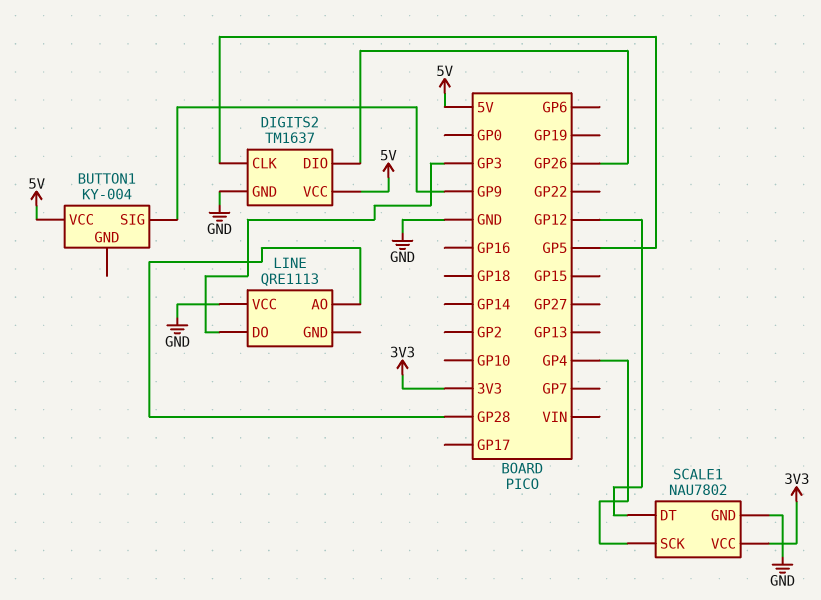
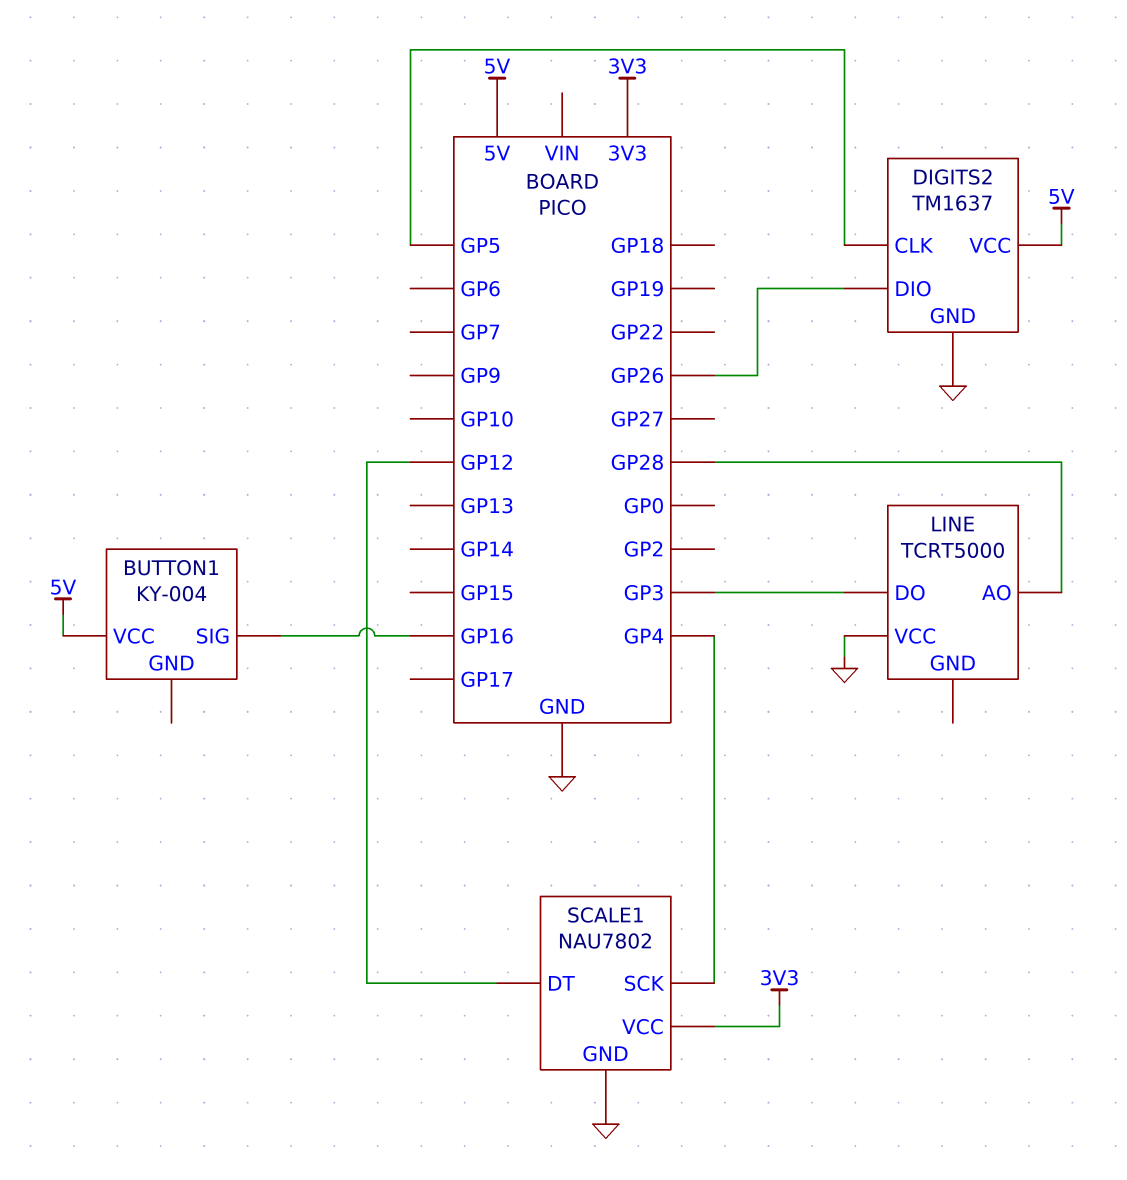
BUTTON1 pin SIG: GP9 -> GP16
LINE: QRE1113 -> TCRT5000

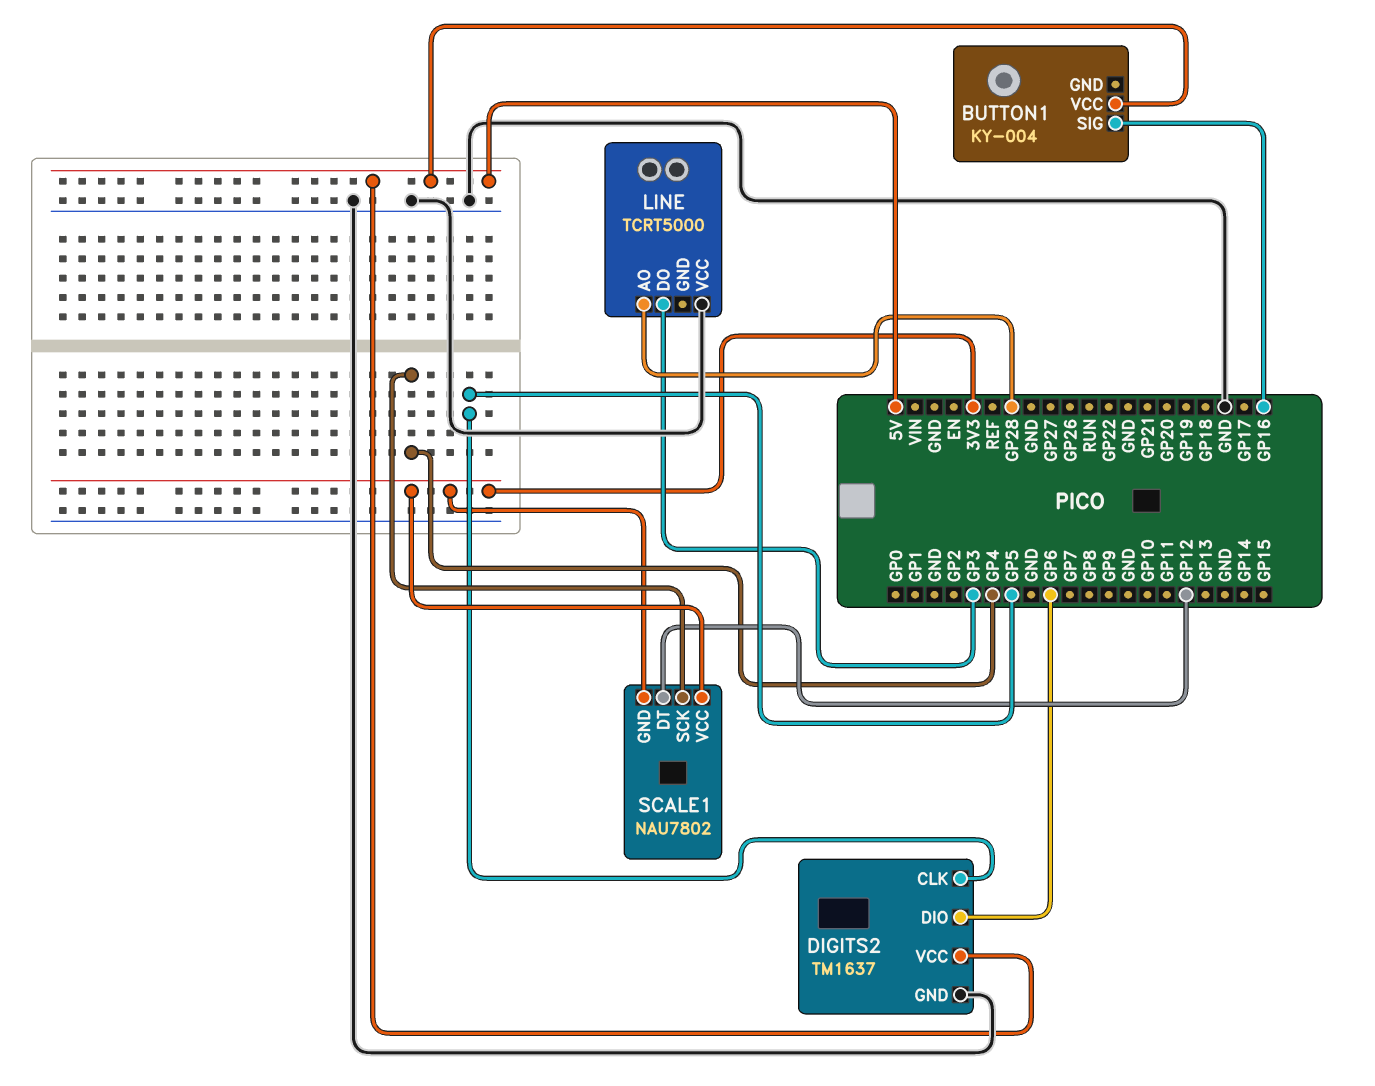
DIGITS2 pin DIO: GP26 -> GP6
SCALE1 pin GND: GND -> 3V3

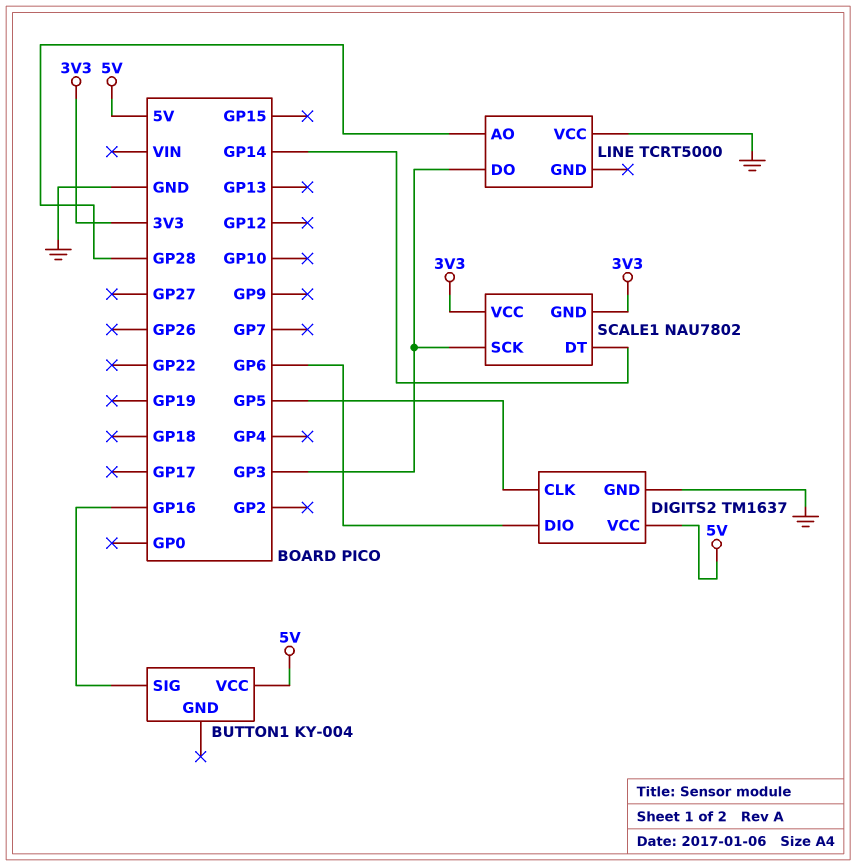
SCALE1 pin DT: GP12 -> GP14
SCALE1 pin SCK: GP4 -> GP3

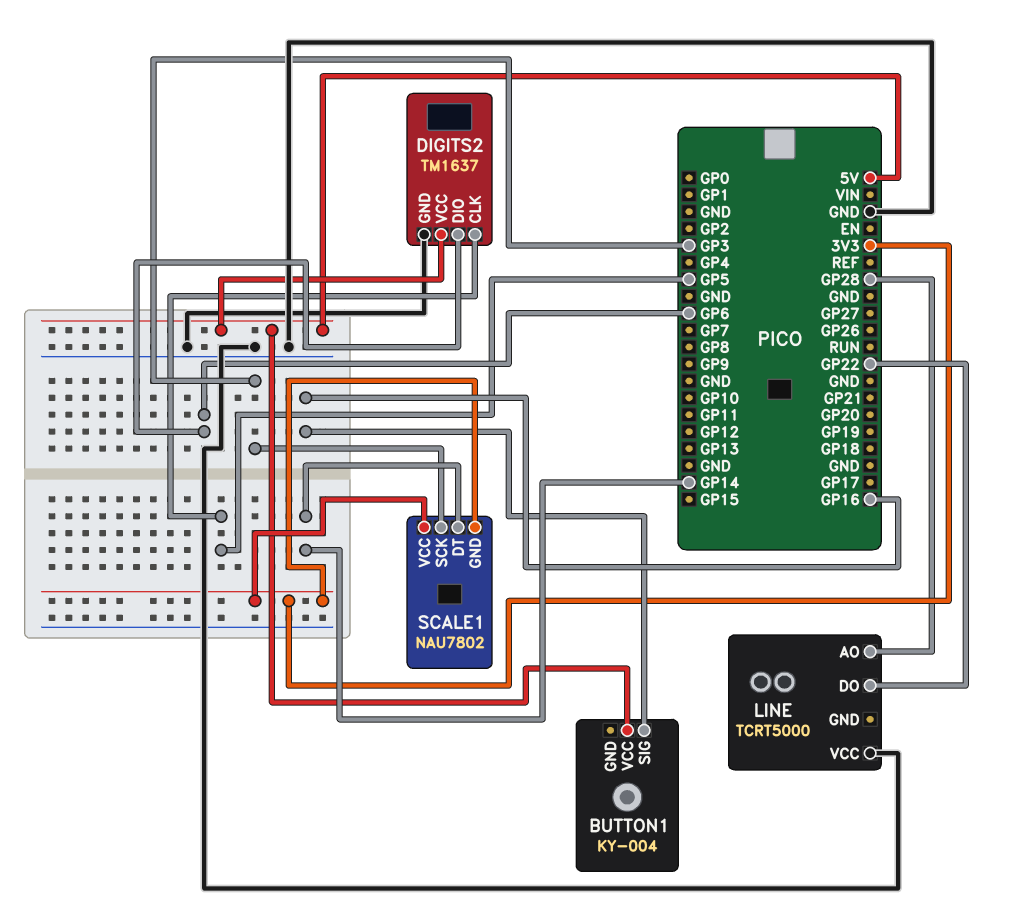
LINE pin DO: GP3 -> GP22

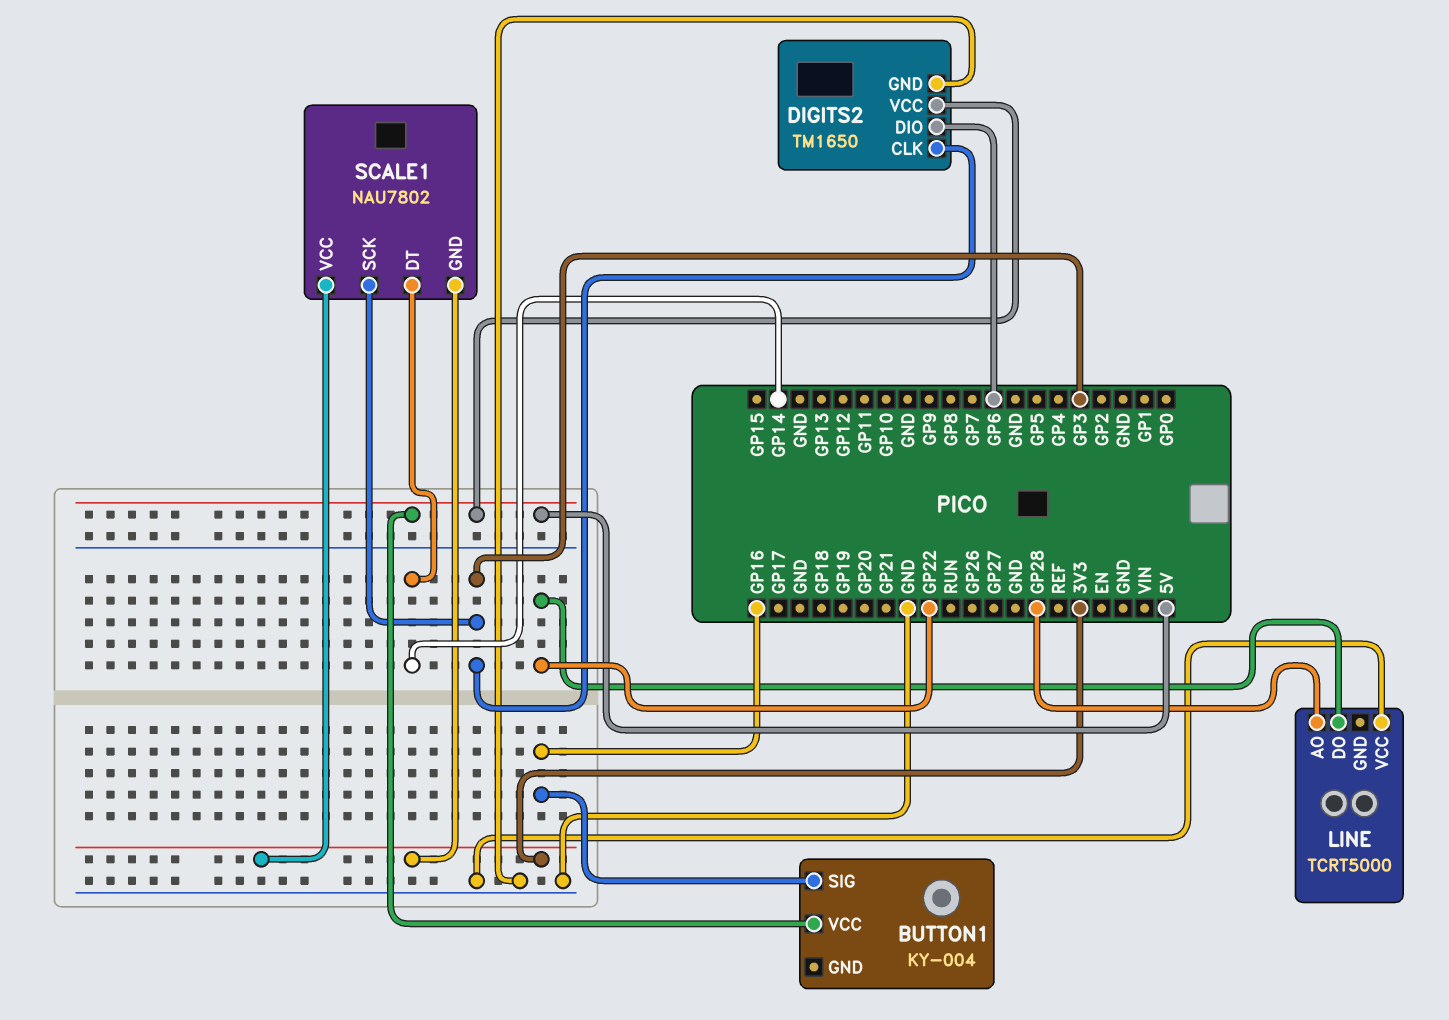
DIGITS2: TM1637 -> TM1650
DIGITS2 pin CLK: GP5 -> GP3

